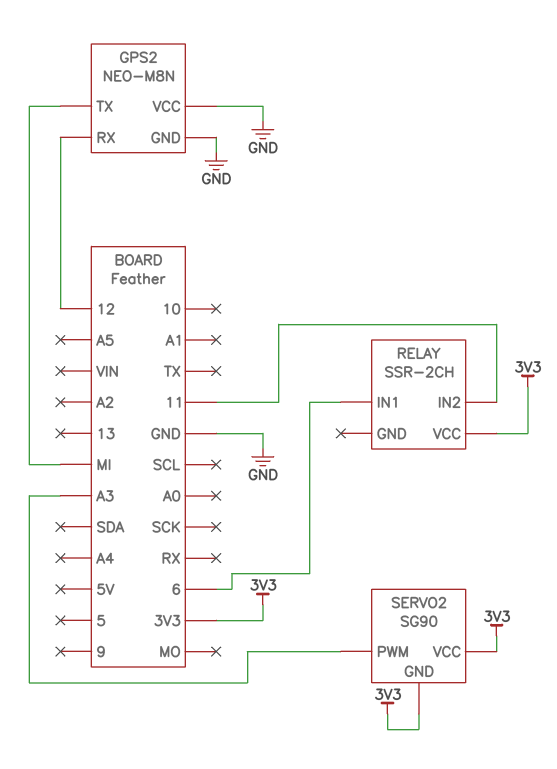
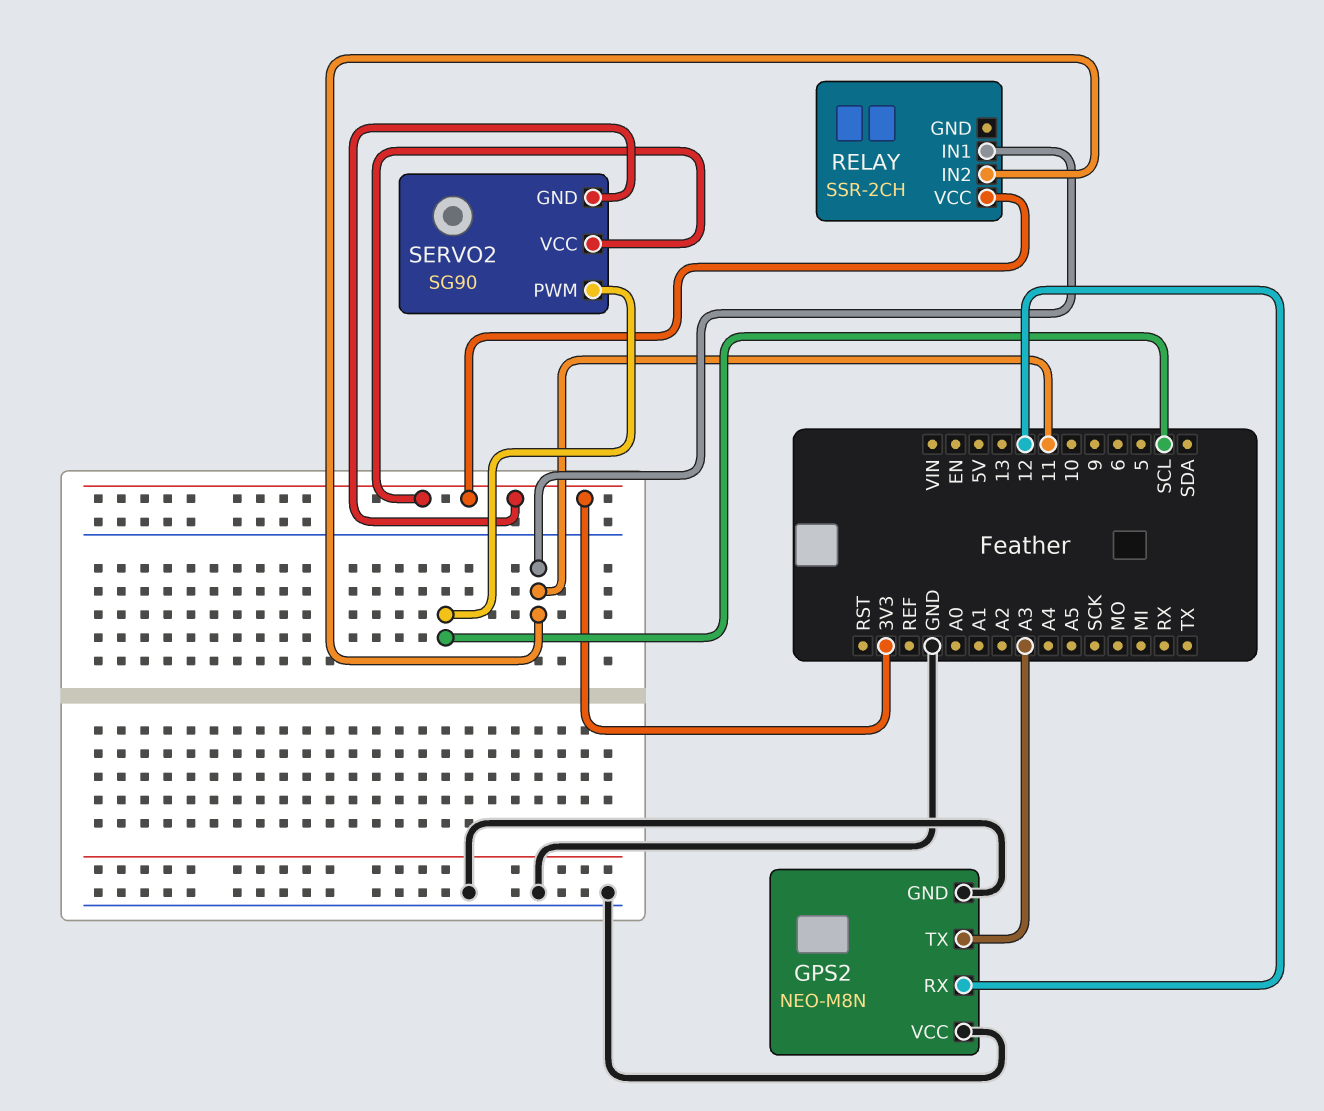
GPS2 pin TX: MI -> A3
RELAY pin IN1: 6 -> 11
SERVO2 pin PWM: A3 -> SCL

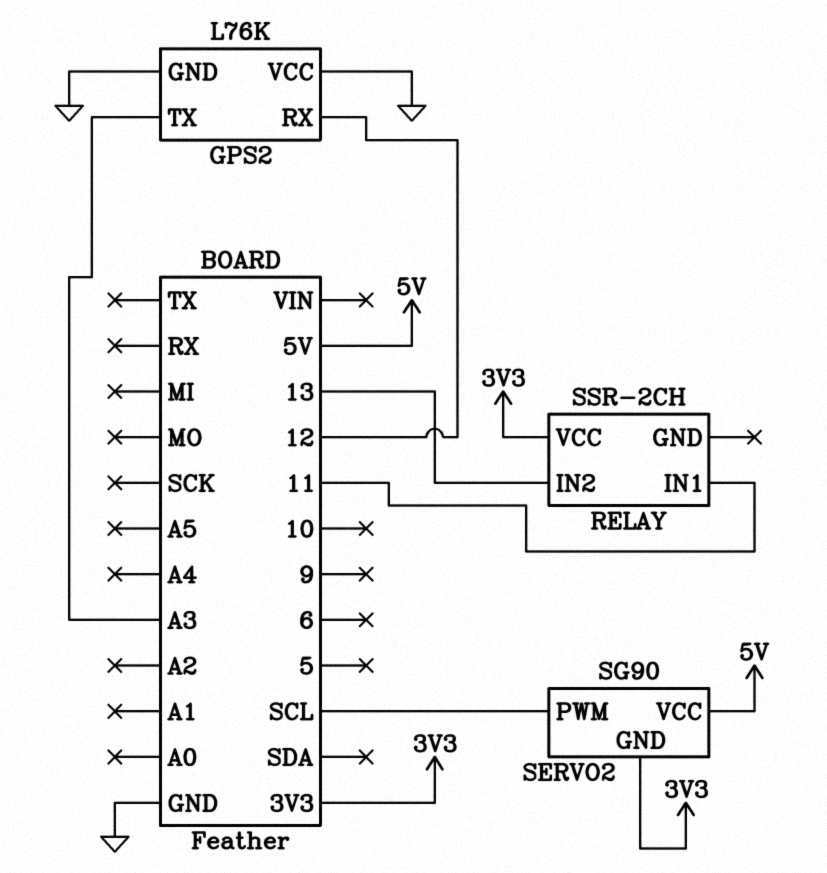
GPS2: NEO-M8N -> L76K
RELAY pin IN2: 11 -> 13
SERVO2 pin VCC: 3V3 -> 5V

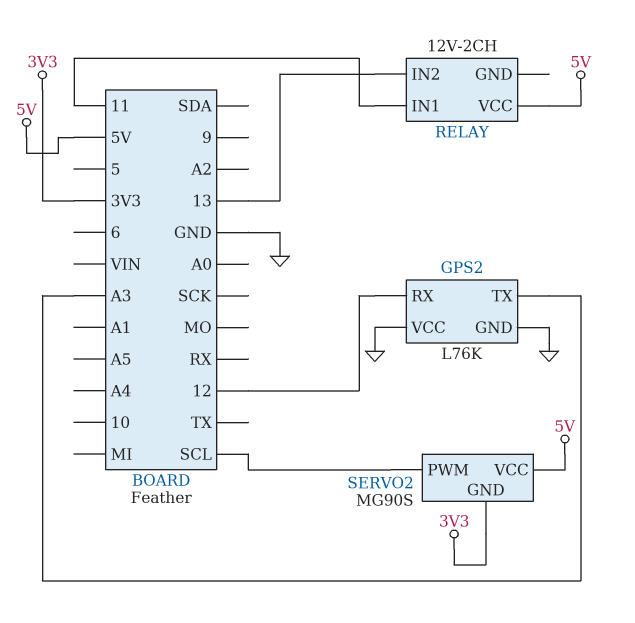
RELAY: SSR-2CH -> 12V-2CH
RELAY pin VCC: 3V3 -> 5V
SERVO2: SG90 -> MG90S

